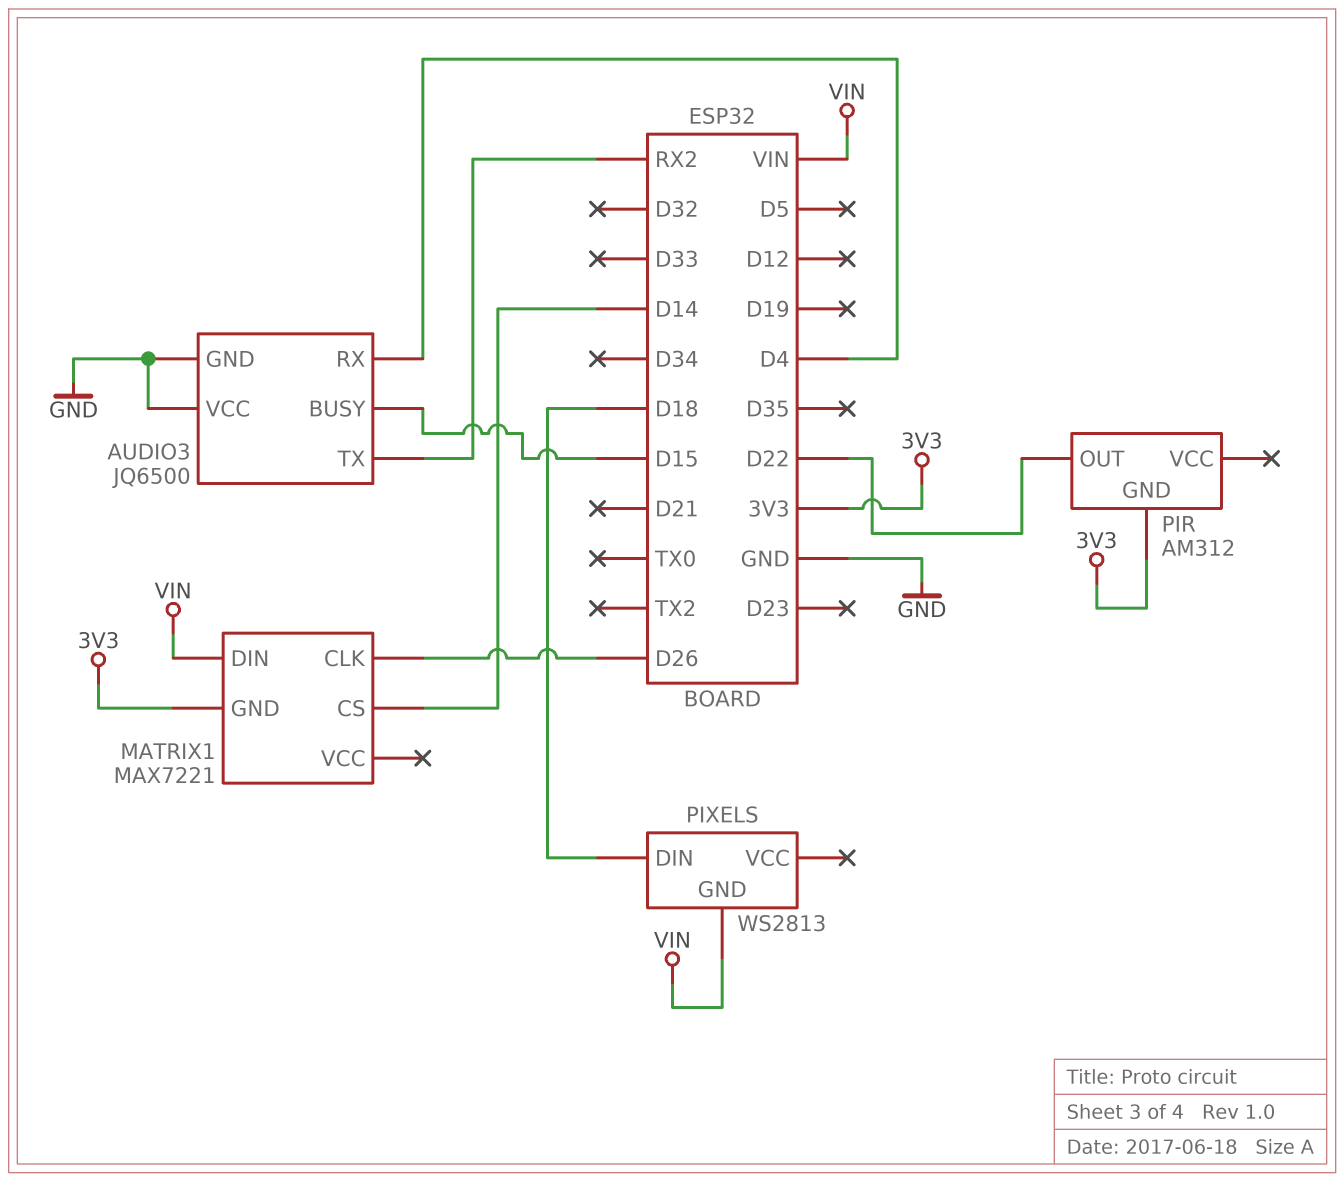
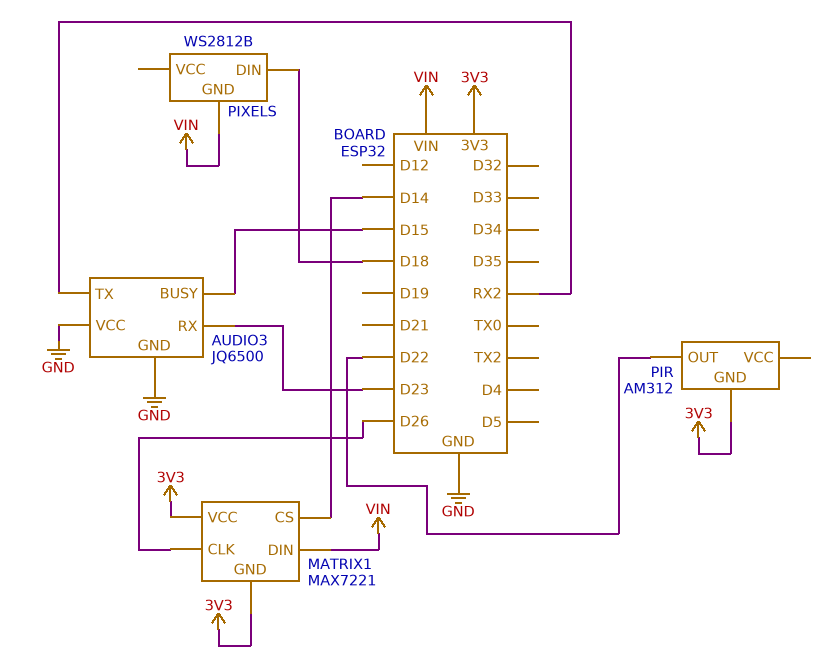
AUDIO3 pin RX: D4 -> D23
MATRIX1 pin VCC: none -> 3V3
PIXELS: WS2813 -> WS2812B

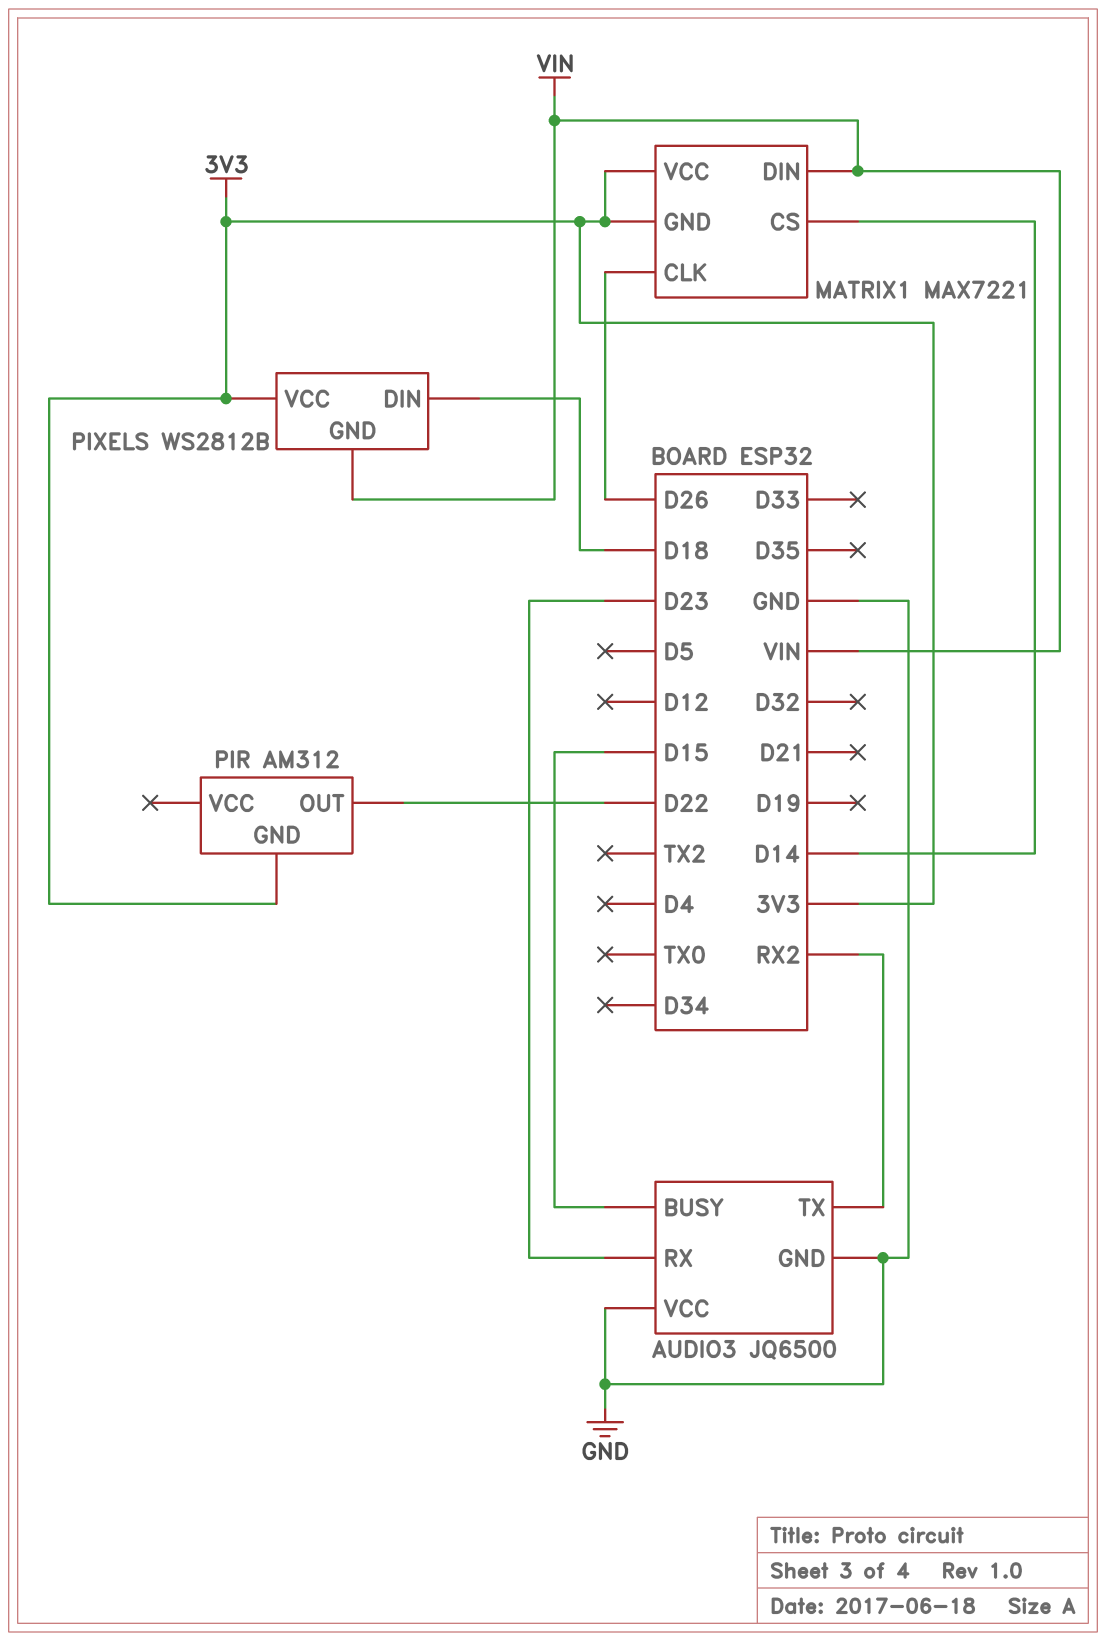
PIXELS pin VCC: none -> 3V3

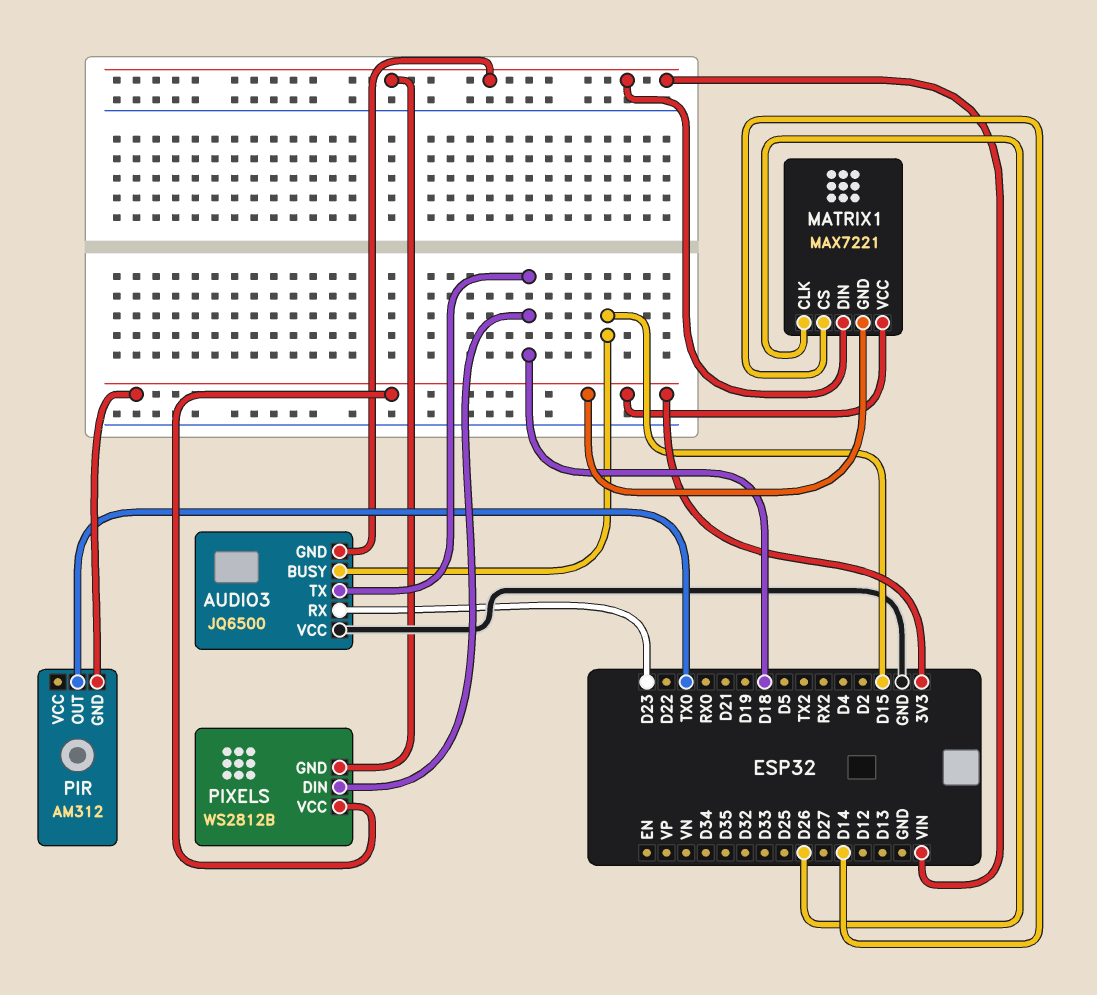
AUDIO3 pin GND: GND -> VIN
AUDIO3 pin TX: RX2 -> D18
PIR pin OUT: D22 -> TX0

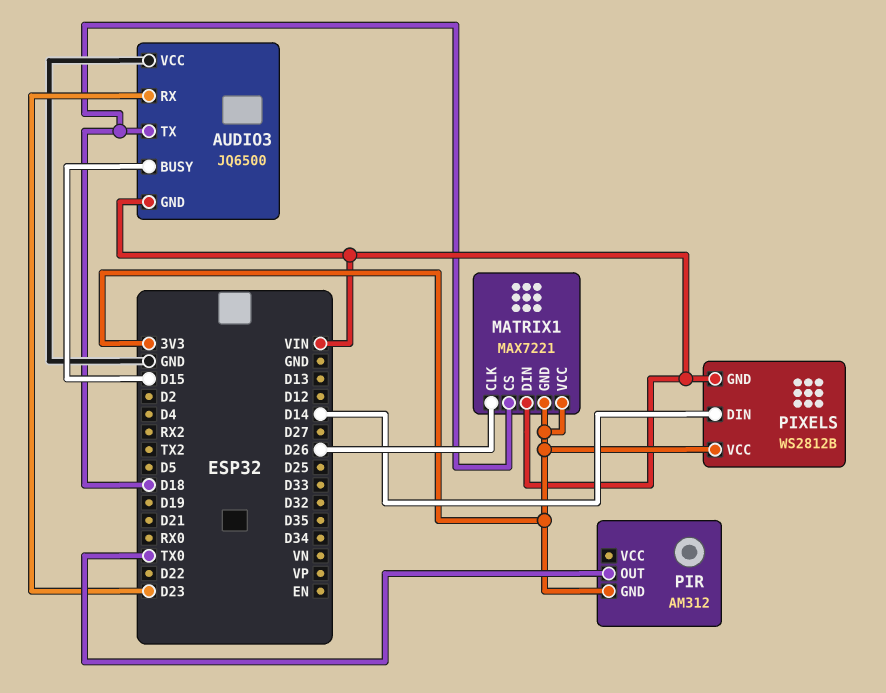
MATRIX1 pin CS: D14 -> D18
PIXELS pin DIN: D18 -> D14

